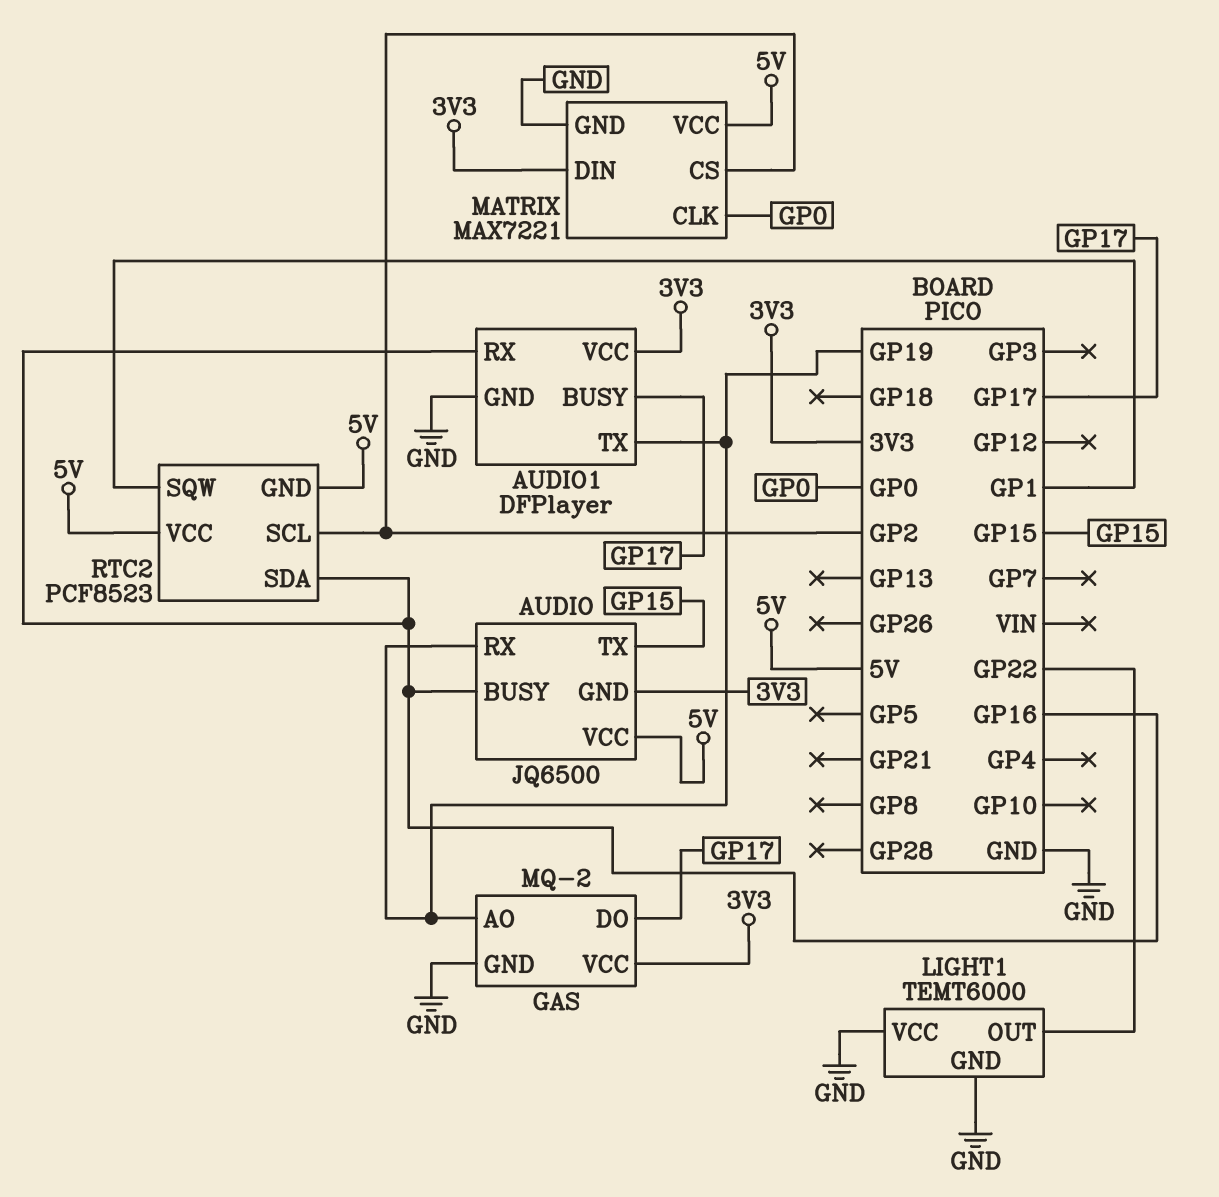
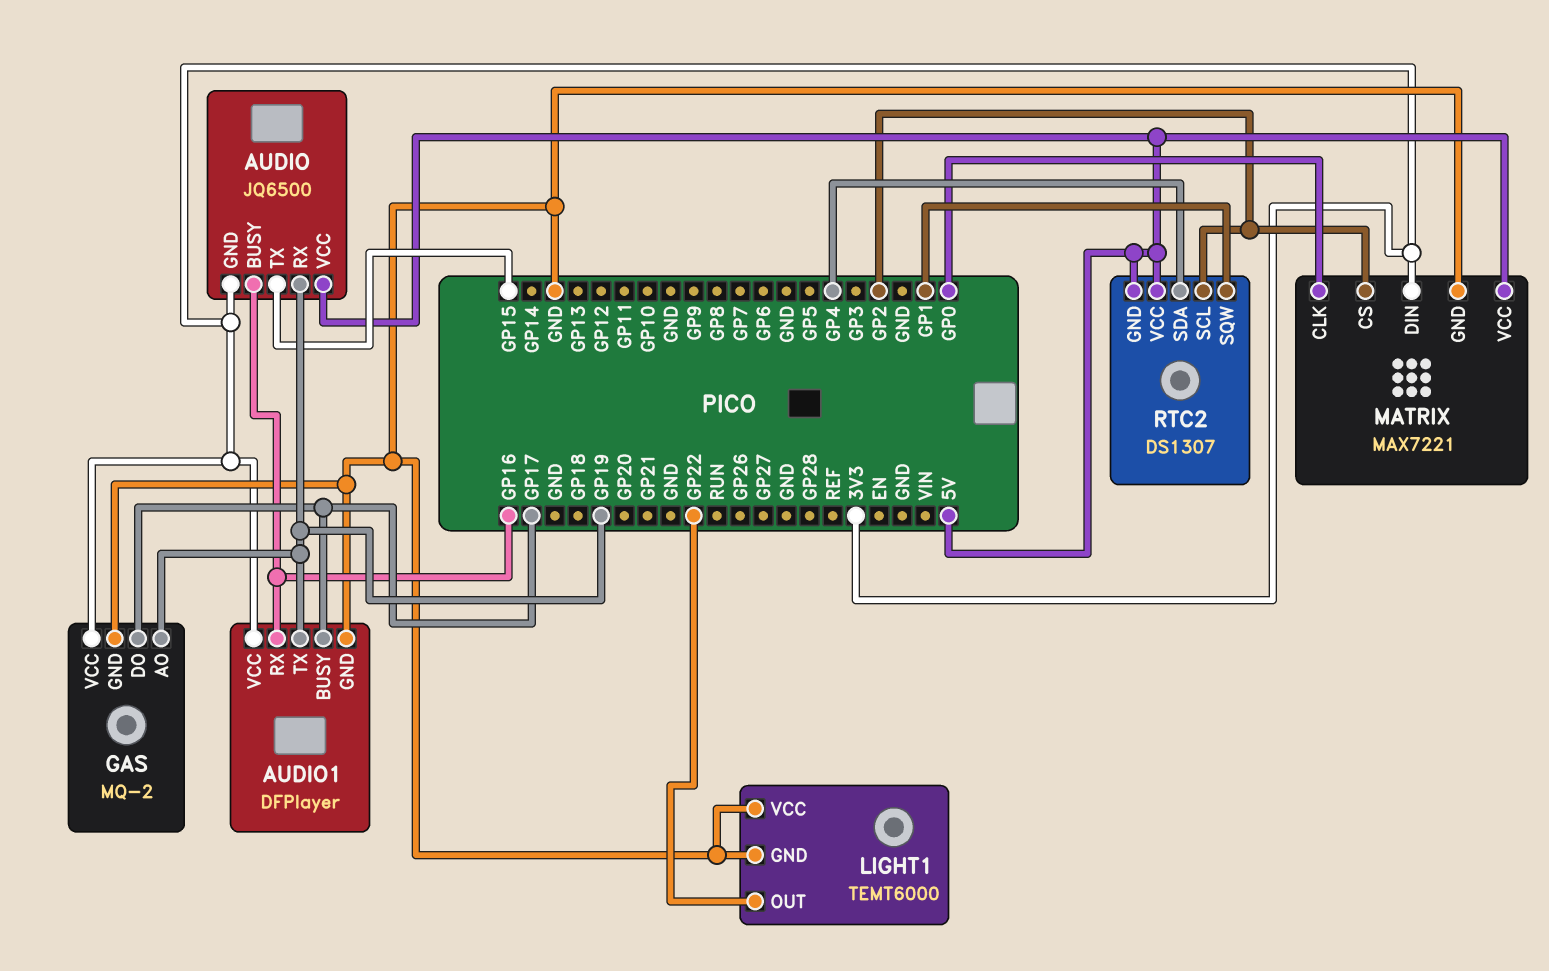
RTC2: PCF8523 -> DS1307
RTC2 pin SDA: GP16 -> GP4

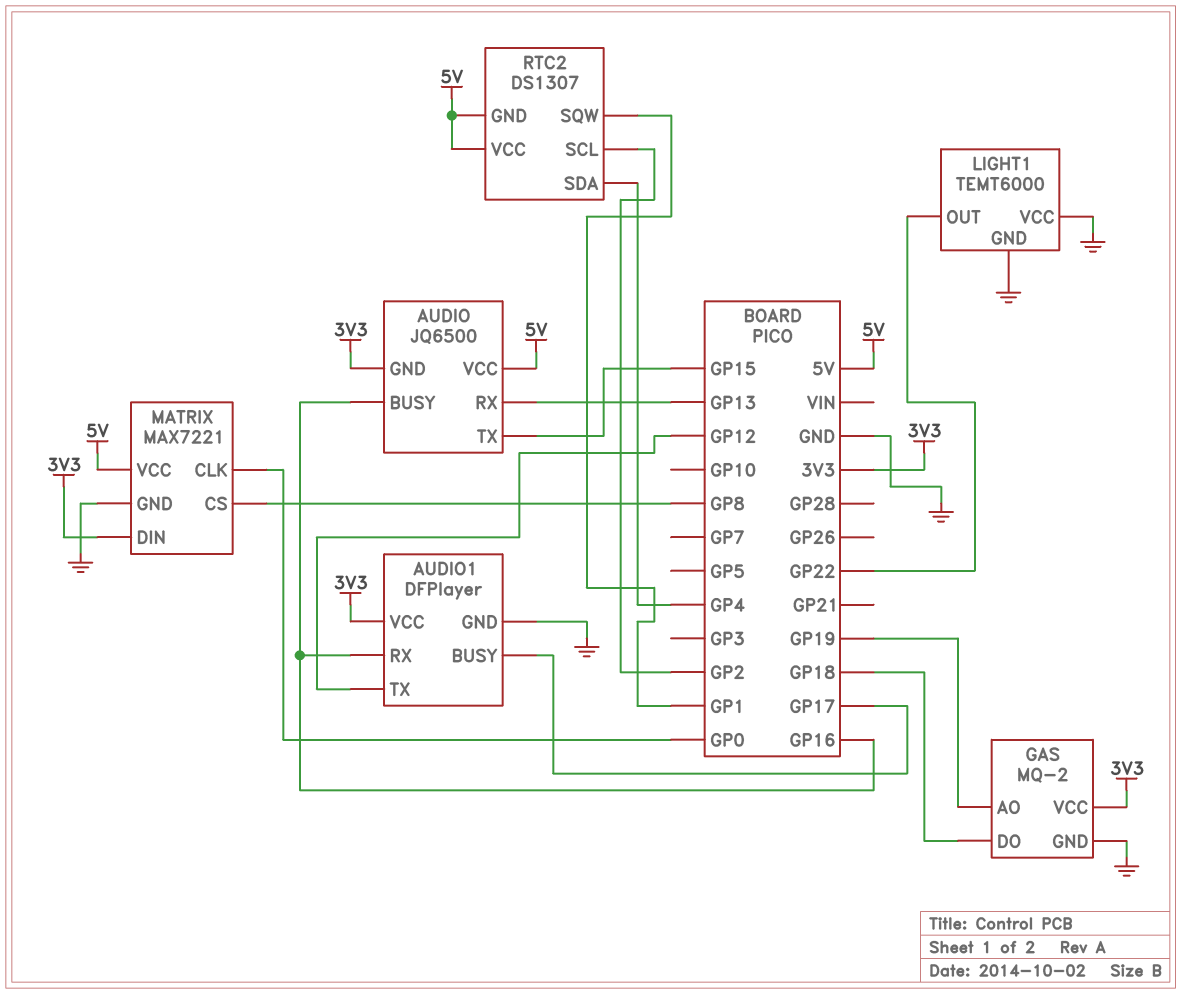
AUDIO pin RX: GP19 -> GP13
AUDIO1 pin TX: GP19 -> GP12
GAS pin DO: GP17 -> GP18
MATRIX pin CS: GP2 -> GP8

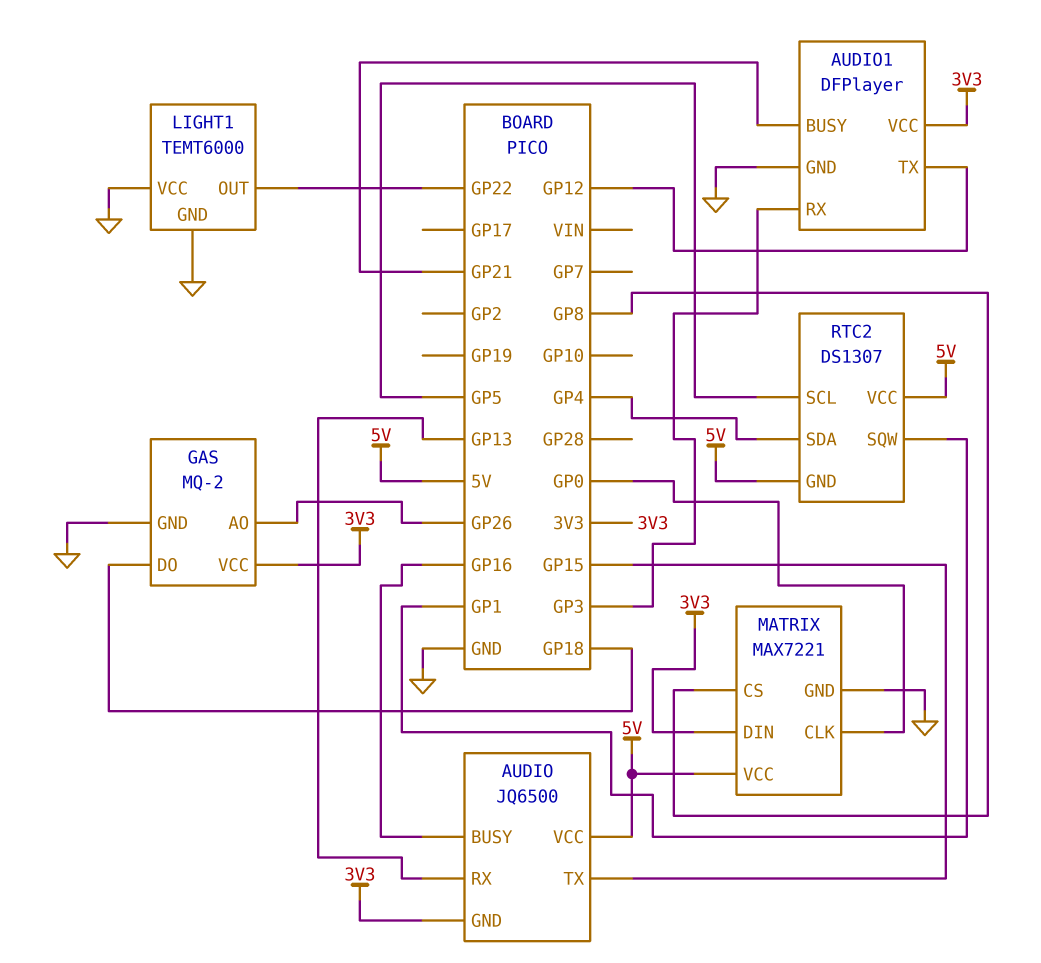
AUDIO1 pin BUSY: GP17 -> GP21
AUDIO1 pin RX: GP16 -> GP3
GAS pin AO: GP19 -> GP26
RTC2 pin SCL: GP2 -> GP5

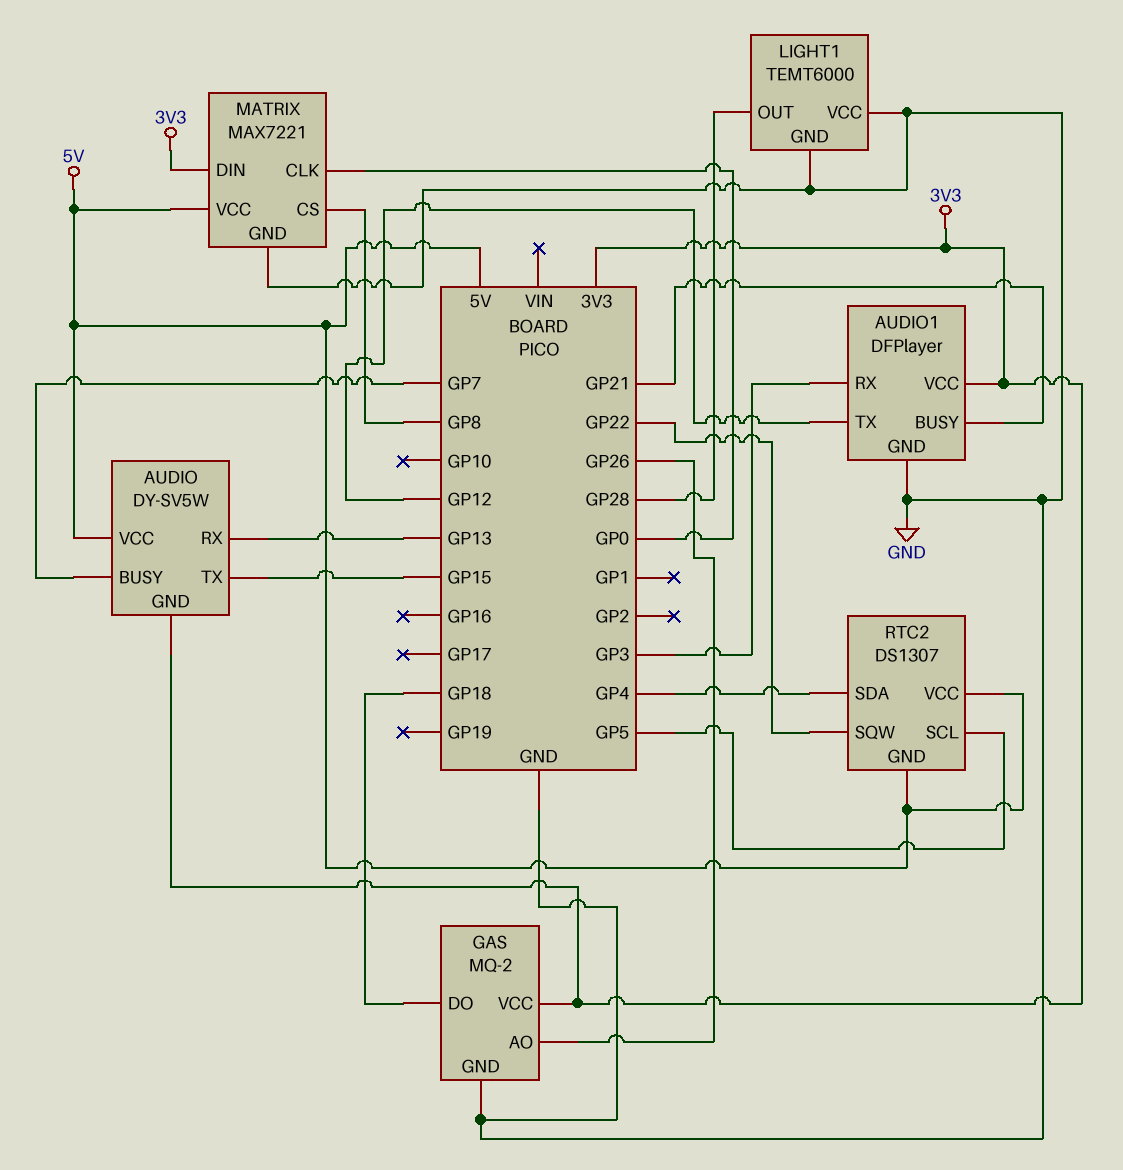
AUDIO: JQ6500 -> DY-SV5W
AUDIO pin BUSY: GP16 -> GP7
LIGHT1 pin OUT: GP22 -> GP28
RTC2 pin SQW: GP1 -> GP22

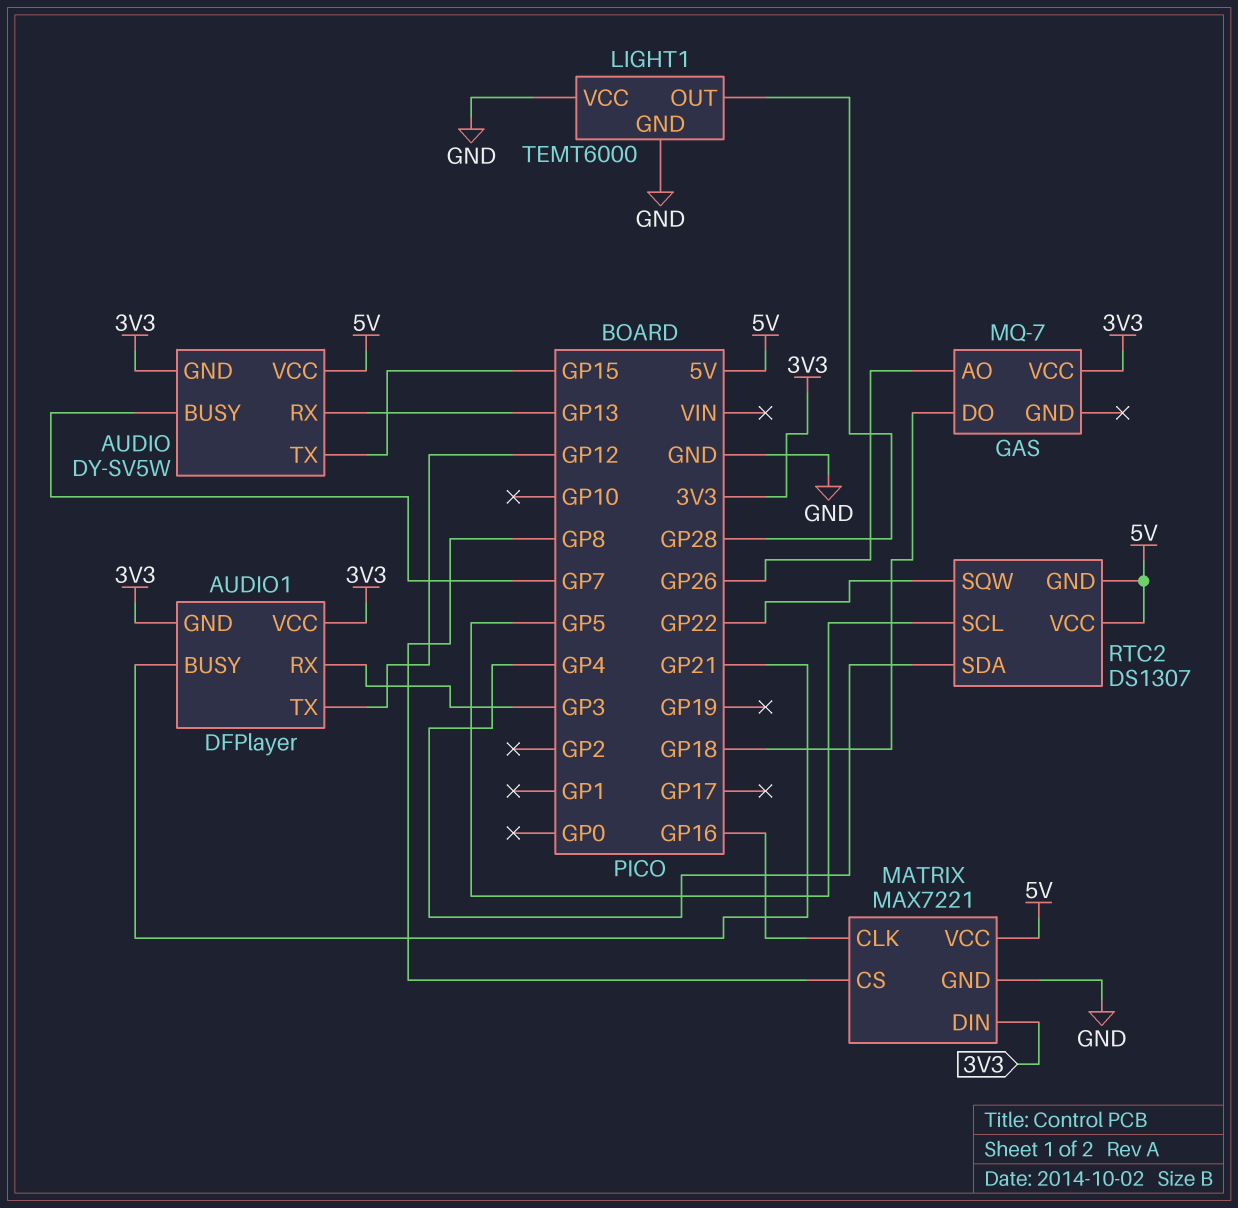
AUDIO1 pin GND: GND -> 3V3
GAS: MQ-2 -> MQ-7
GAS pin GND: GND -> none
MATRIX pin CLK: GP0 -> GP16

